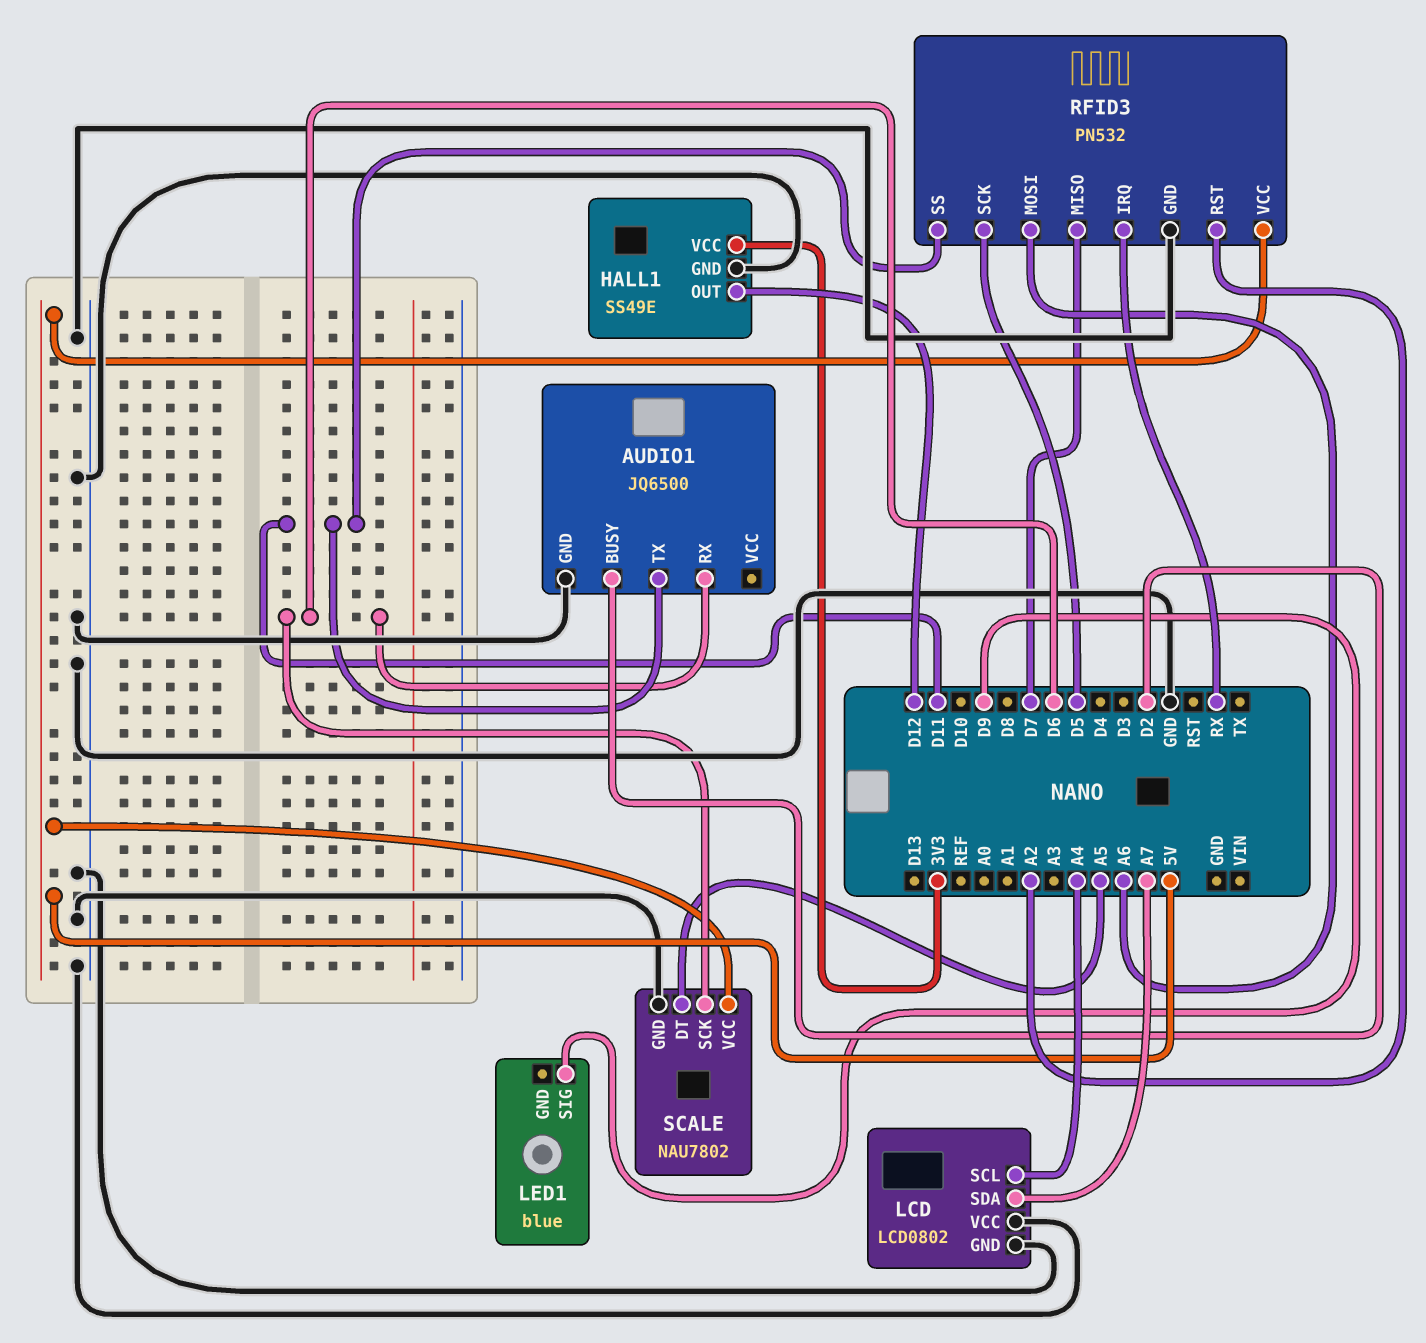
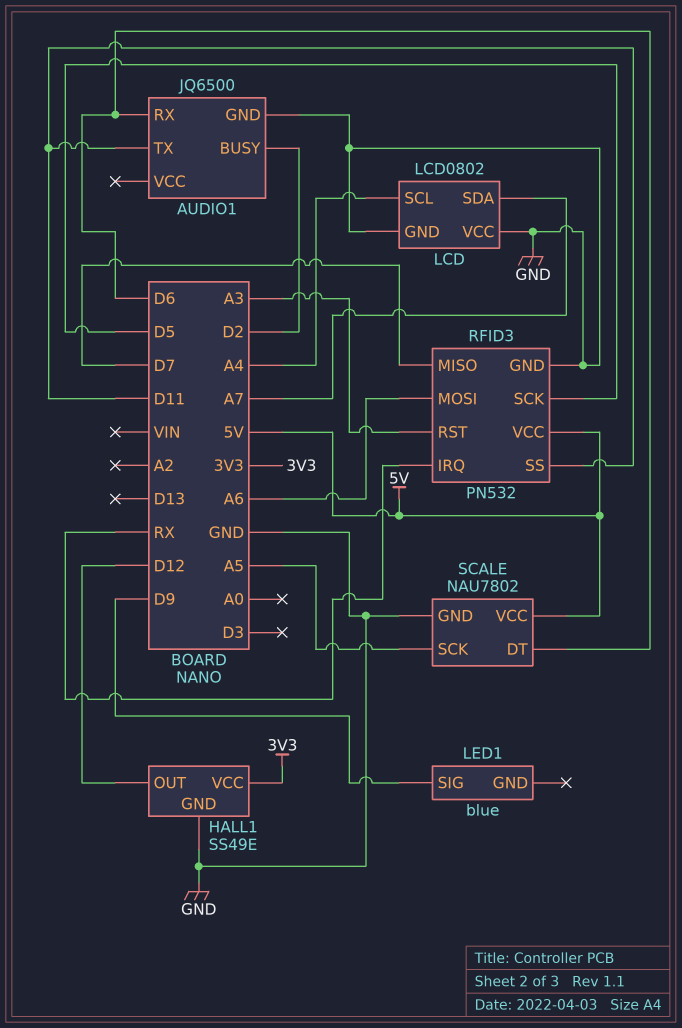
RFID3 pin RST: A2 -> A3
SCALE pin DT: A5 -> D6
SCALE pin SCK: D6 -> A5

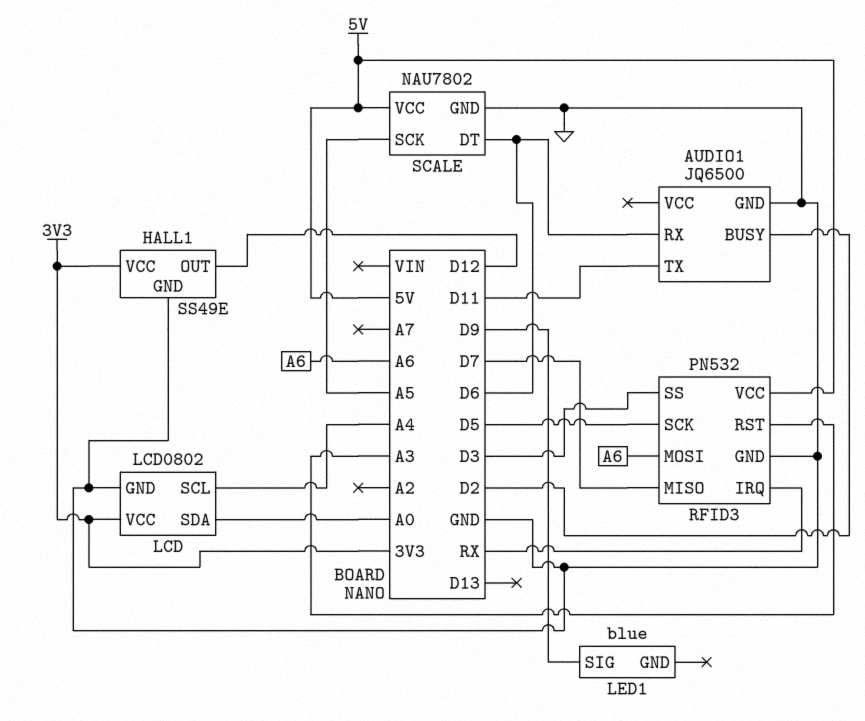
LCD pin SDA: A7 -> A0
LCD pin VCC: GND -> 3V3
RFID3 pin SS: D11 -> D3

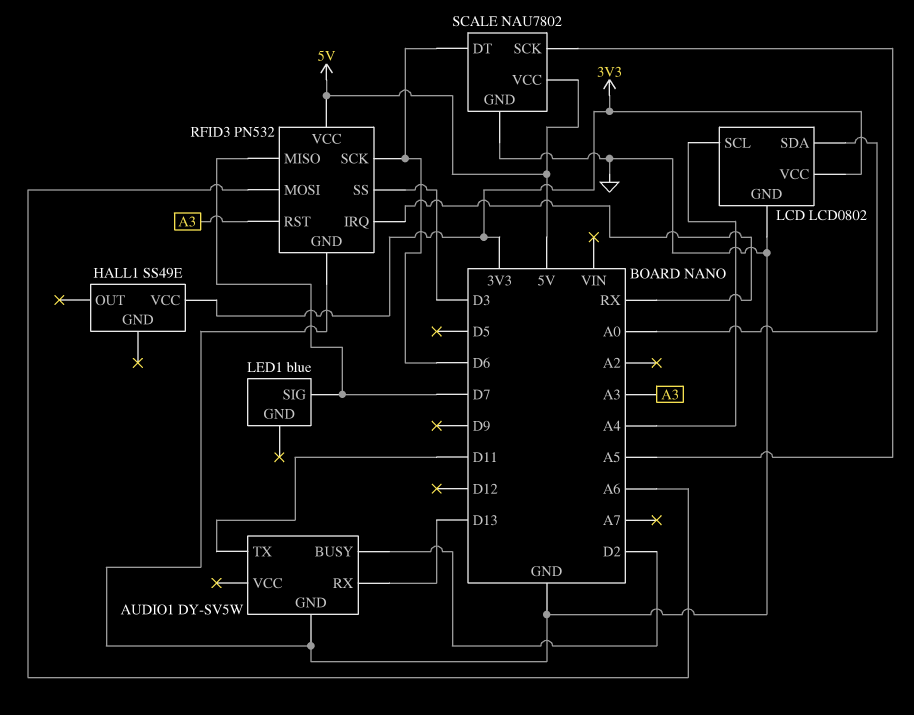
AUDIO1: JQ6500 -> DY-SV5W
AUDIO1 pin RX: D6 -> D13
HALL1 pin GND: GND -> none
HALL1 pin OUT: D12 -> none
LED1 pin SIG: D9 -> D7
RFID3 pin SCK: D5 -> D6

